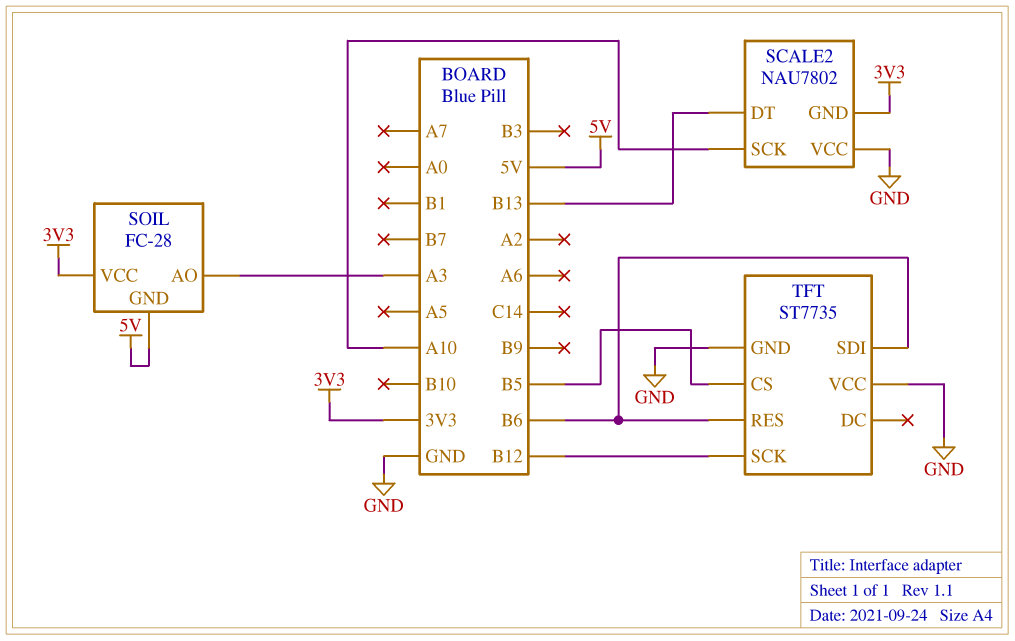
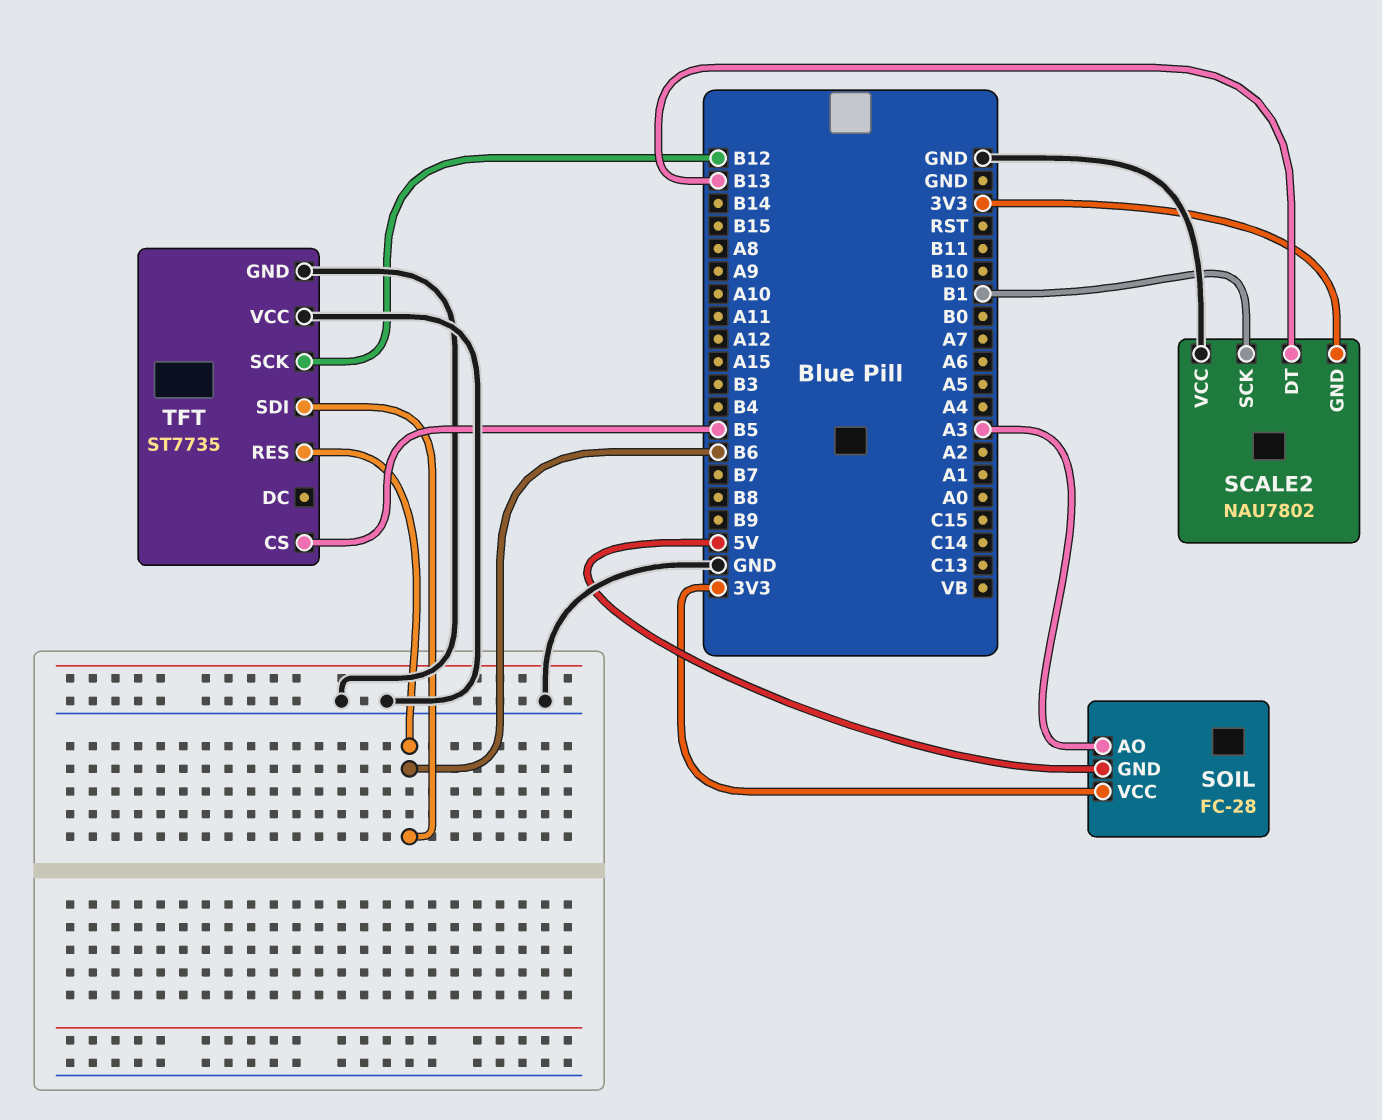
SCALE2 pin SCK: A10 -> B1

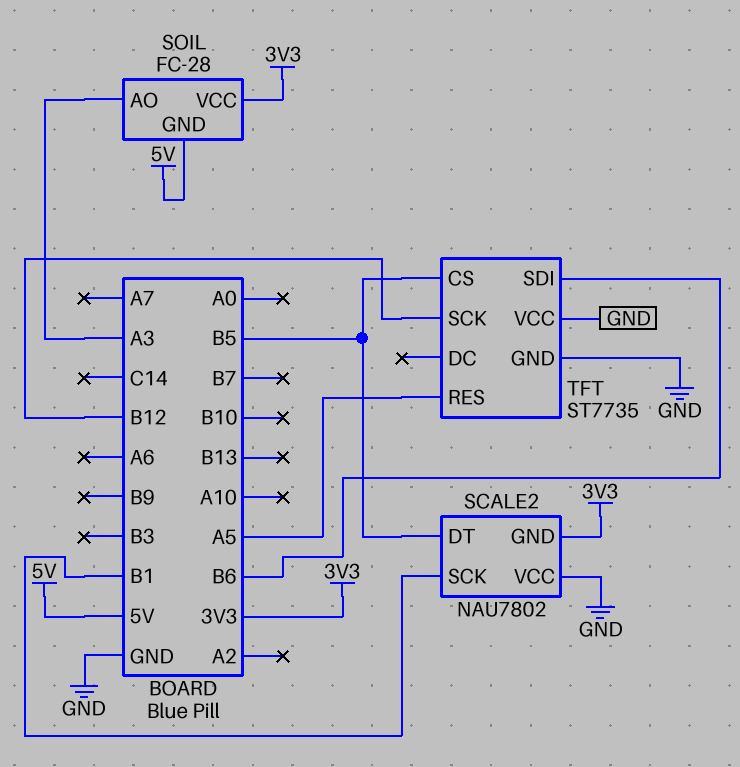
SCALE2 pin DT: B13 -> B5
TFT pin RES: B6 -> A5

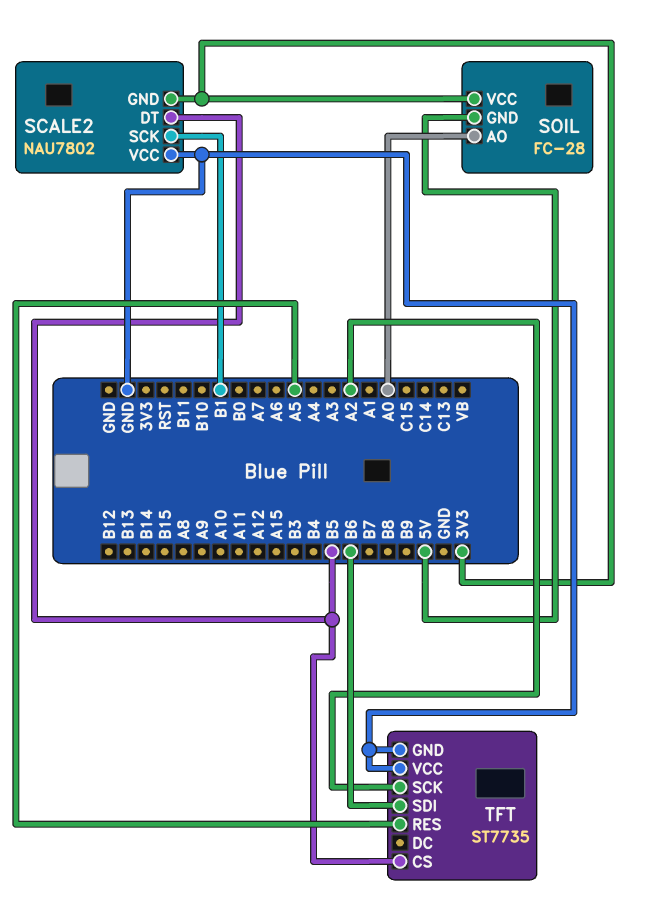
SOIL pin AO: A3 -> A0
TFT pin SCK: B12 -> A2

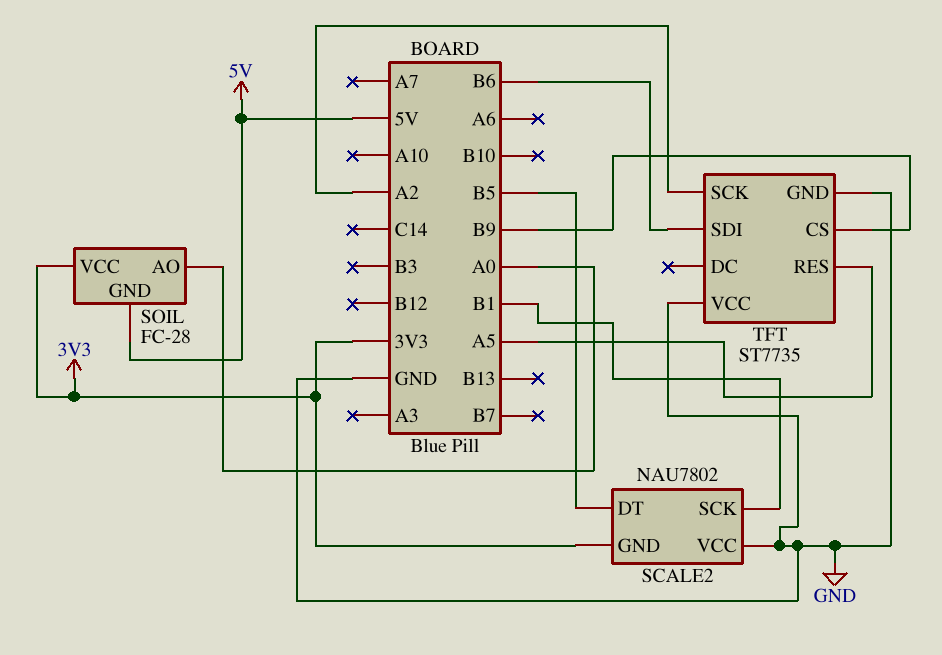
TFT pin CS: B5 -> B9

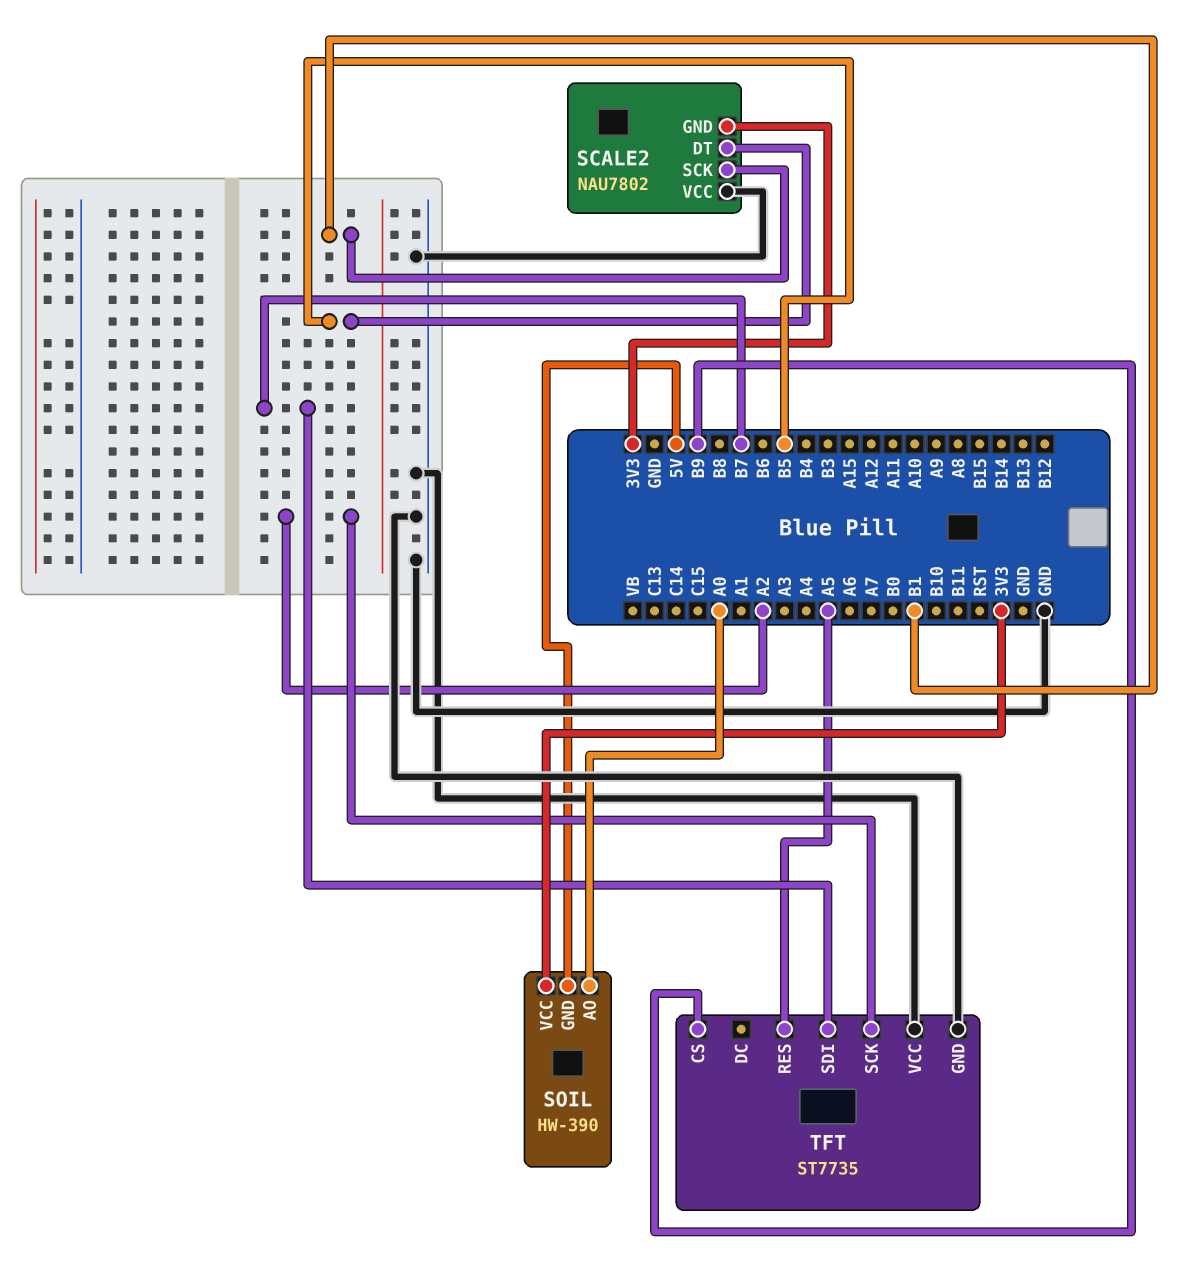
SOIL: FC-28 -> HW-390
TFT pin SDI: B6 -> B7

